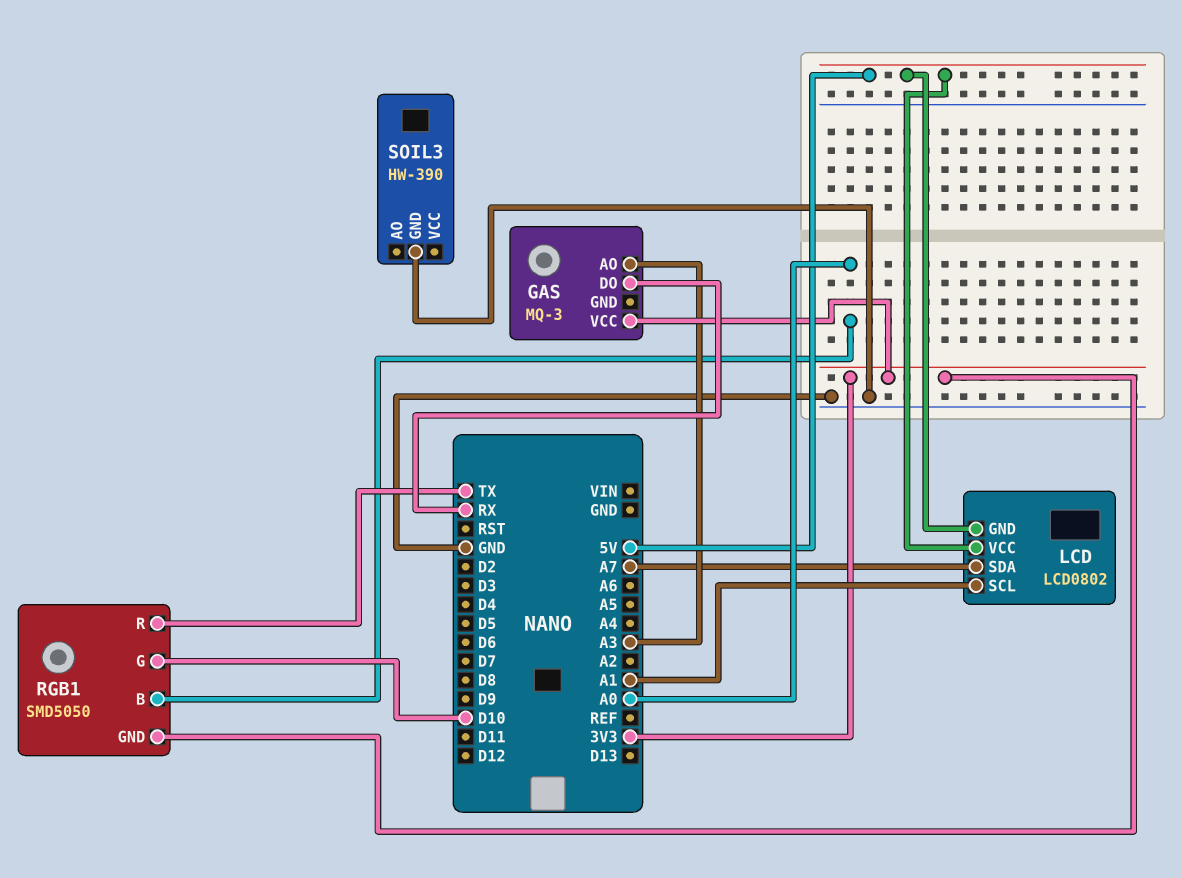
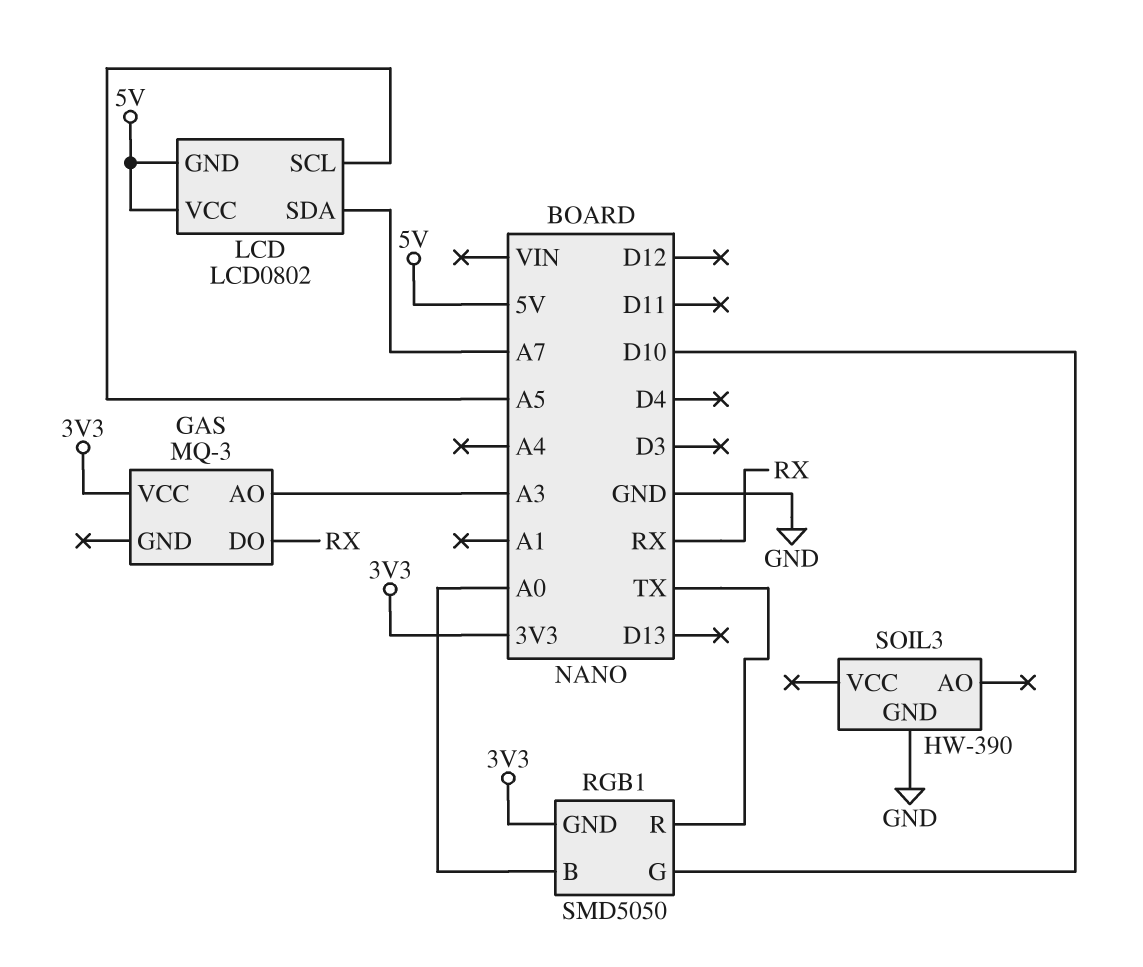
LCD pin SCL: A1 -> A5

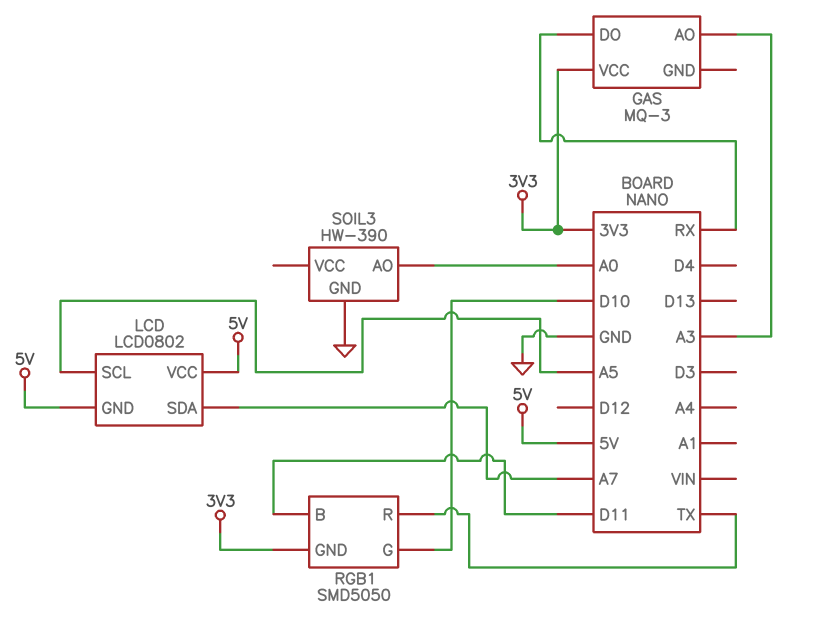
RGB1 pin B: A0 -> D11
SOIL3 pin AO: none -> A0

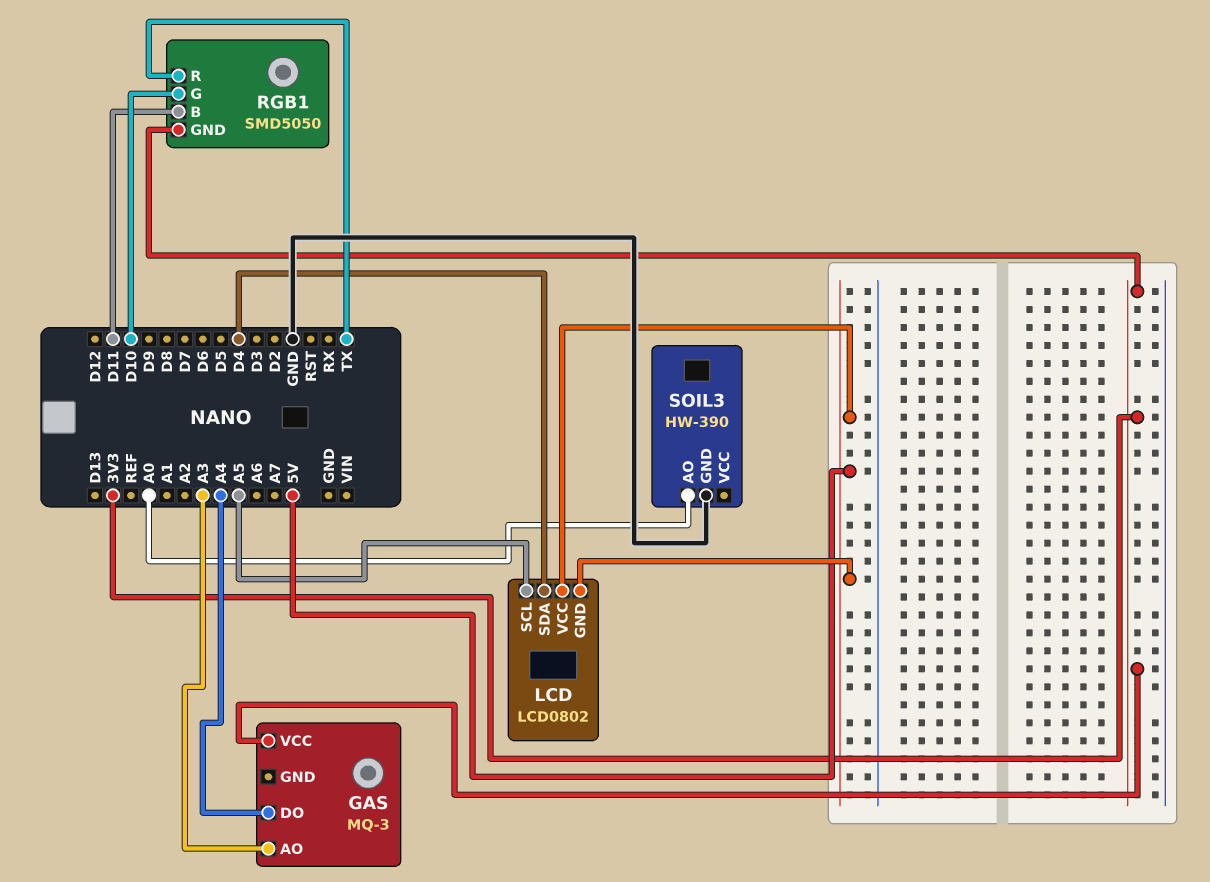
GAS pin DO: RX -> A4
LCD pin SDA: A7 -> D4

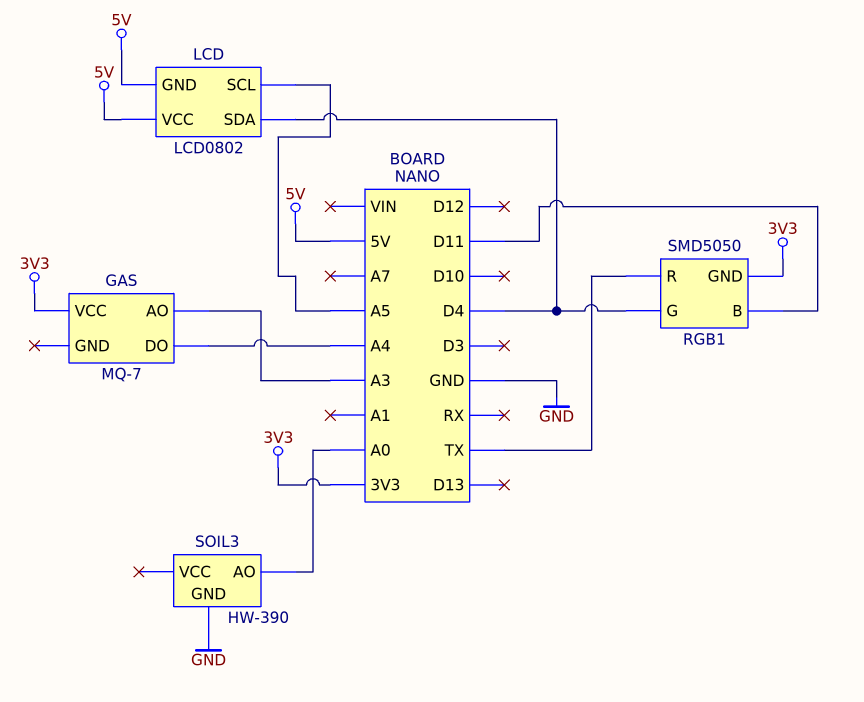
GAS: MQ-3 -> MQ-7
RGB1 pin G: D10 -> D4

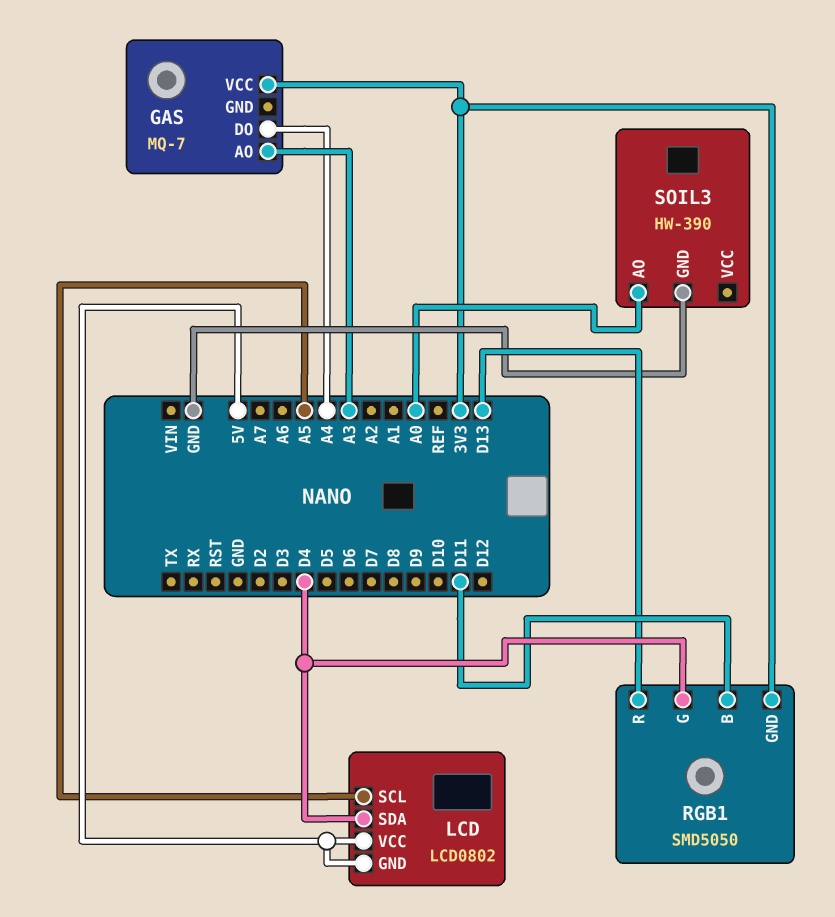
RGB1 pin R: TX -> D13

